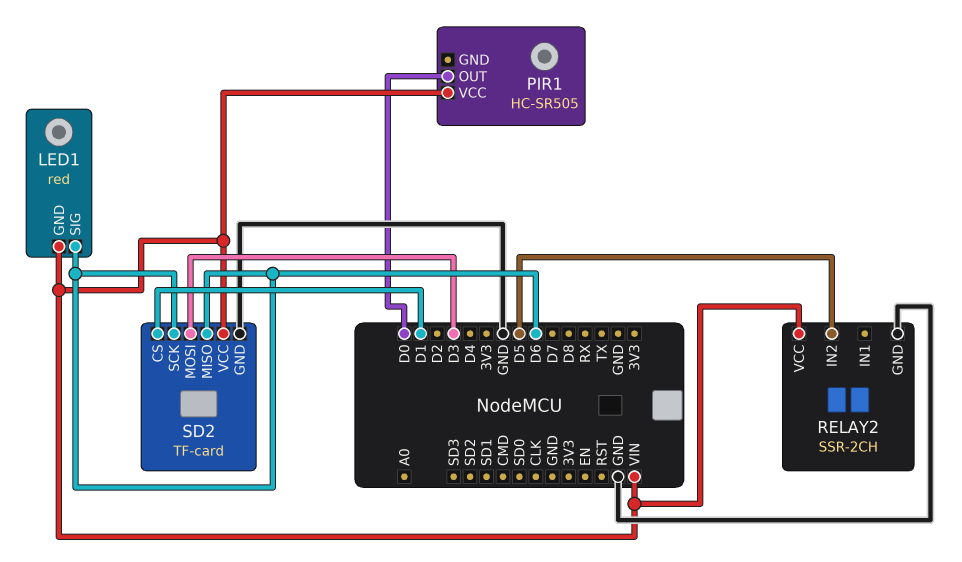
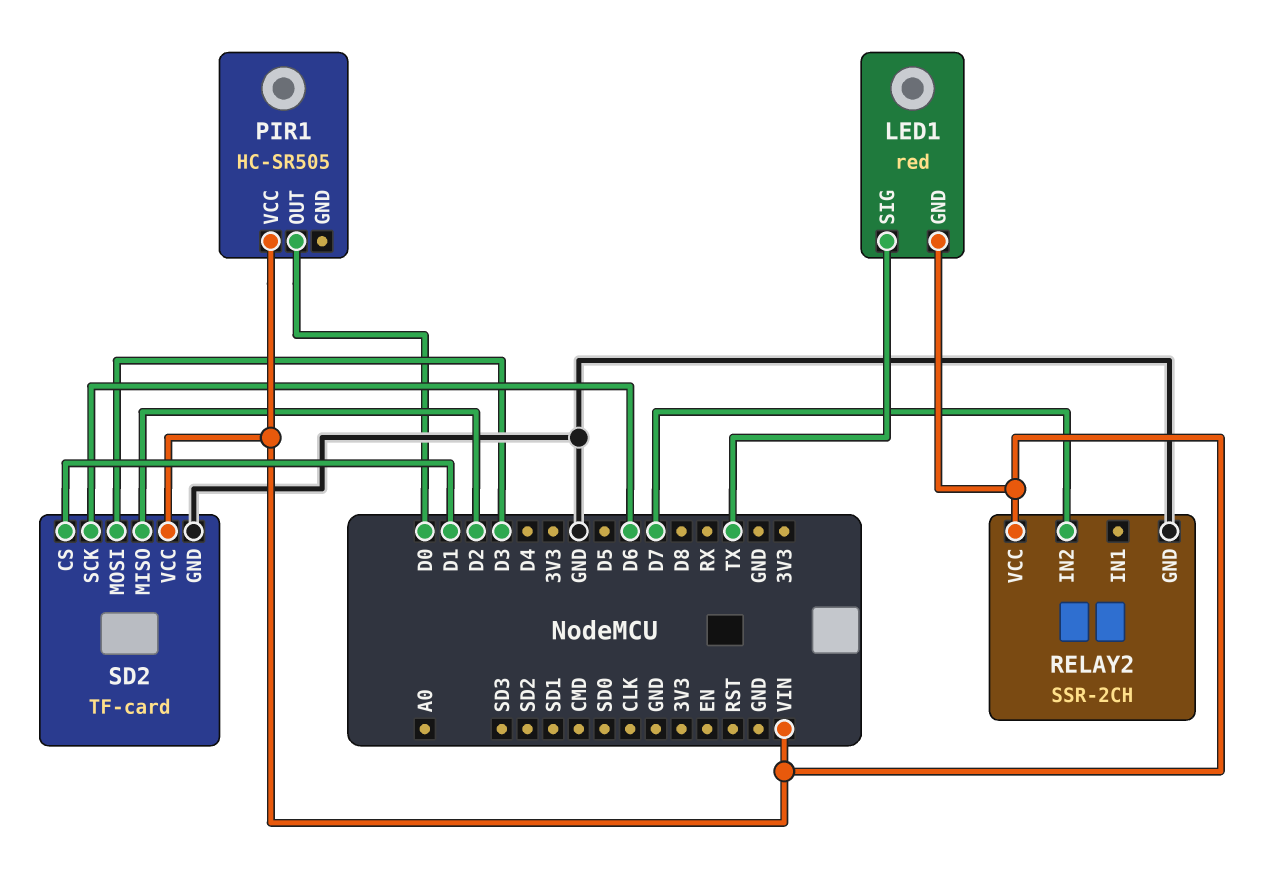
LED1 pin SIG: D6 -> TX
RELAY2 pin IN2: D5 -> D7
SD2 pin MISO: D6 -> D2

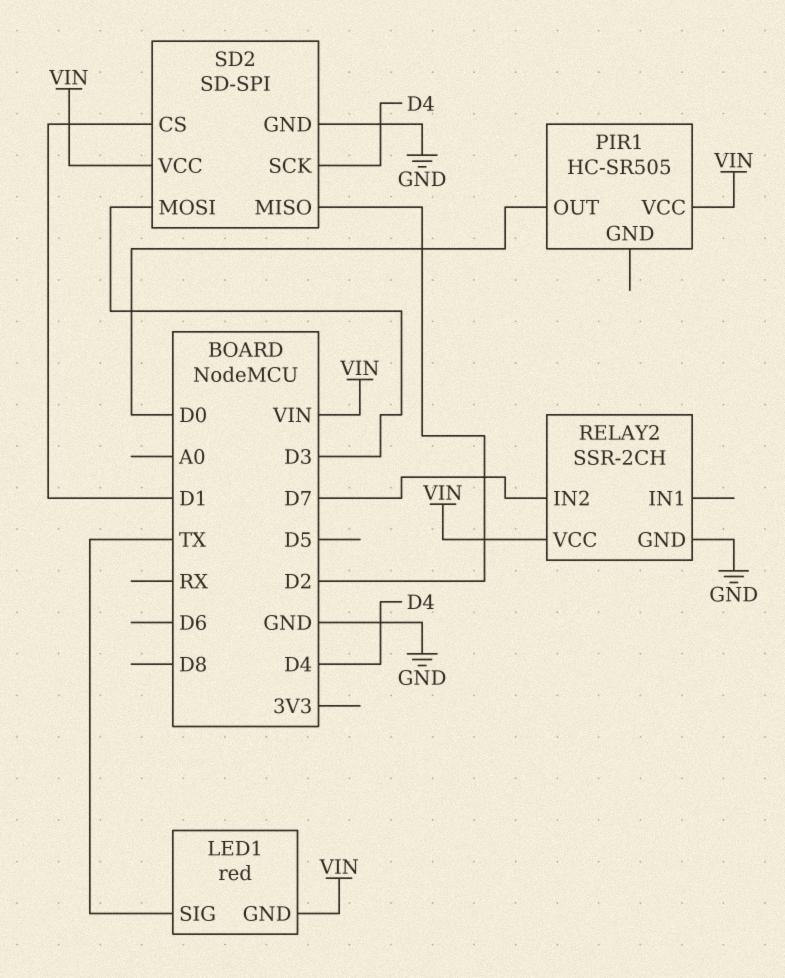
SD2: TF-card -> SD-SPI
SD2 pin SCK: D6 -> D4

